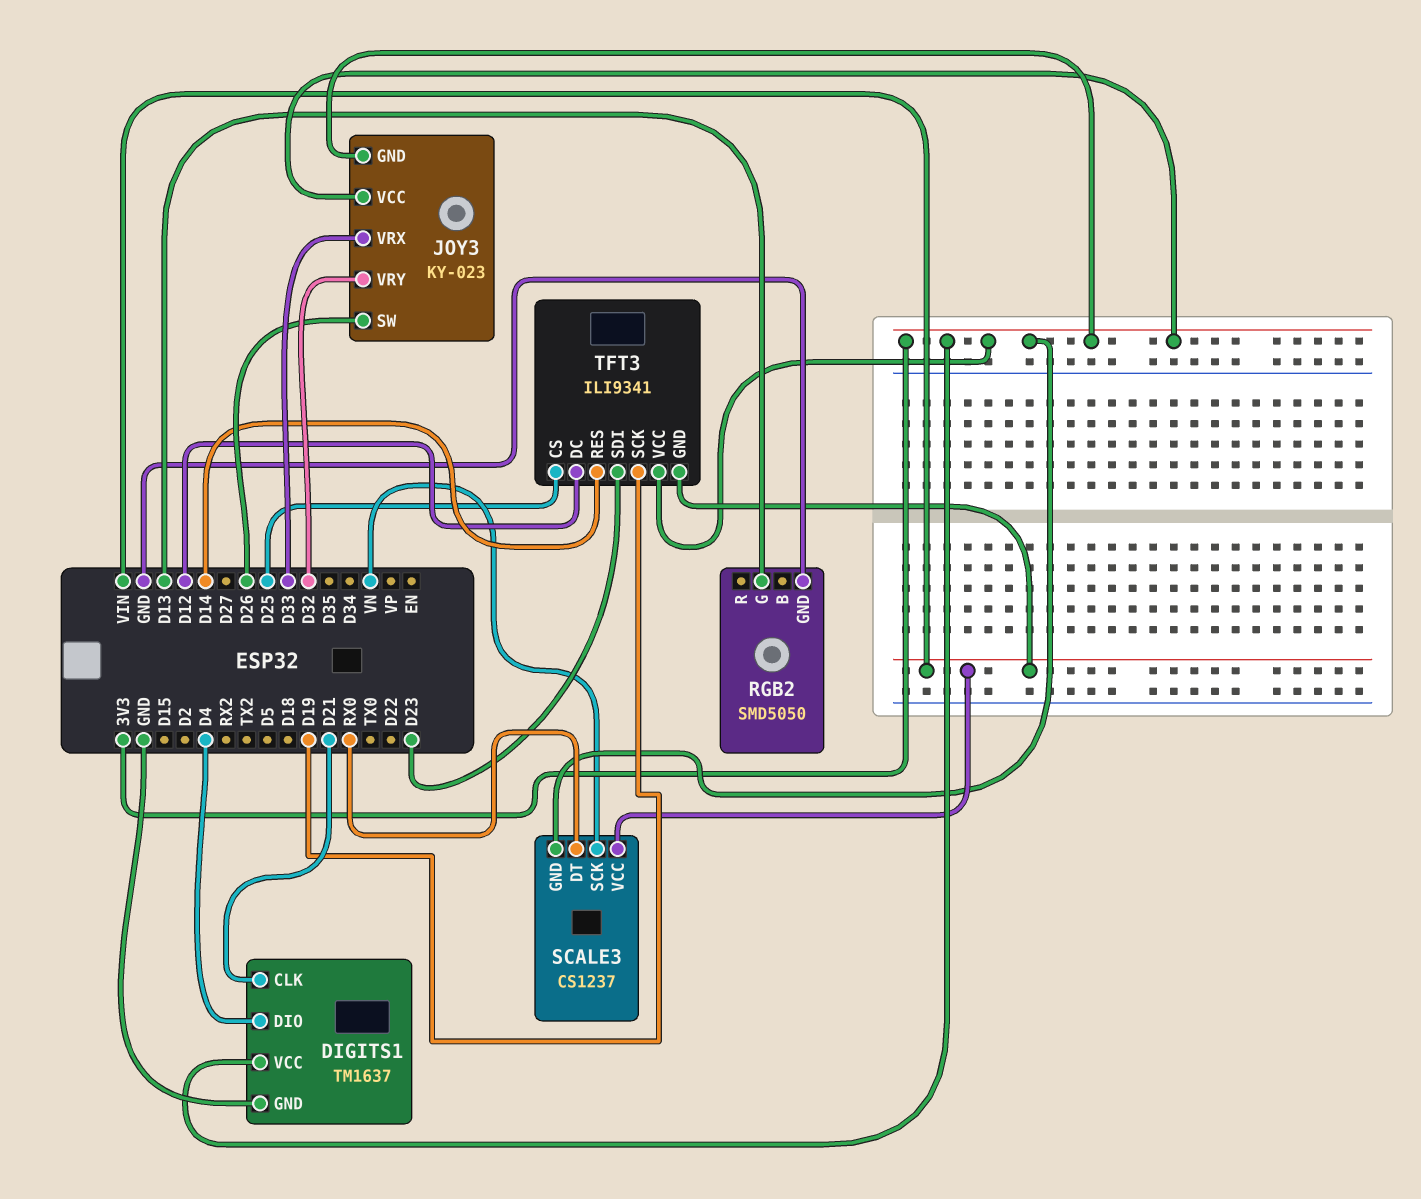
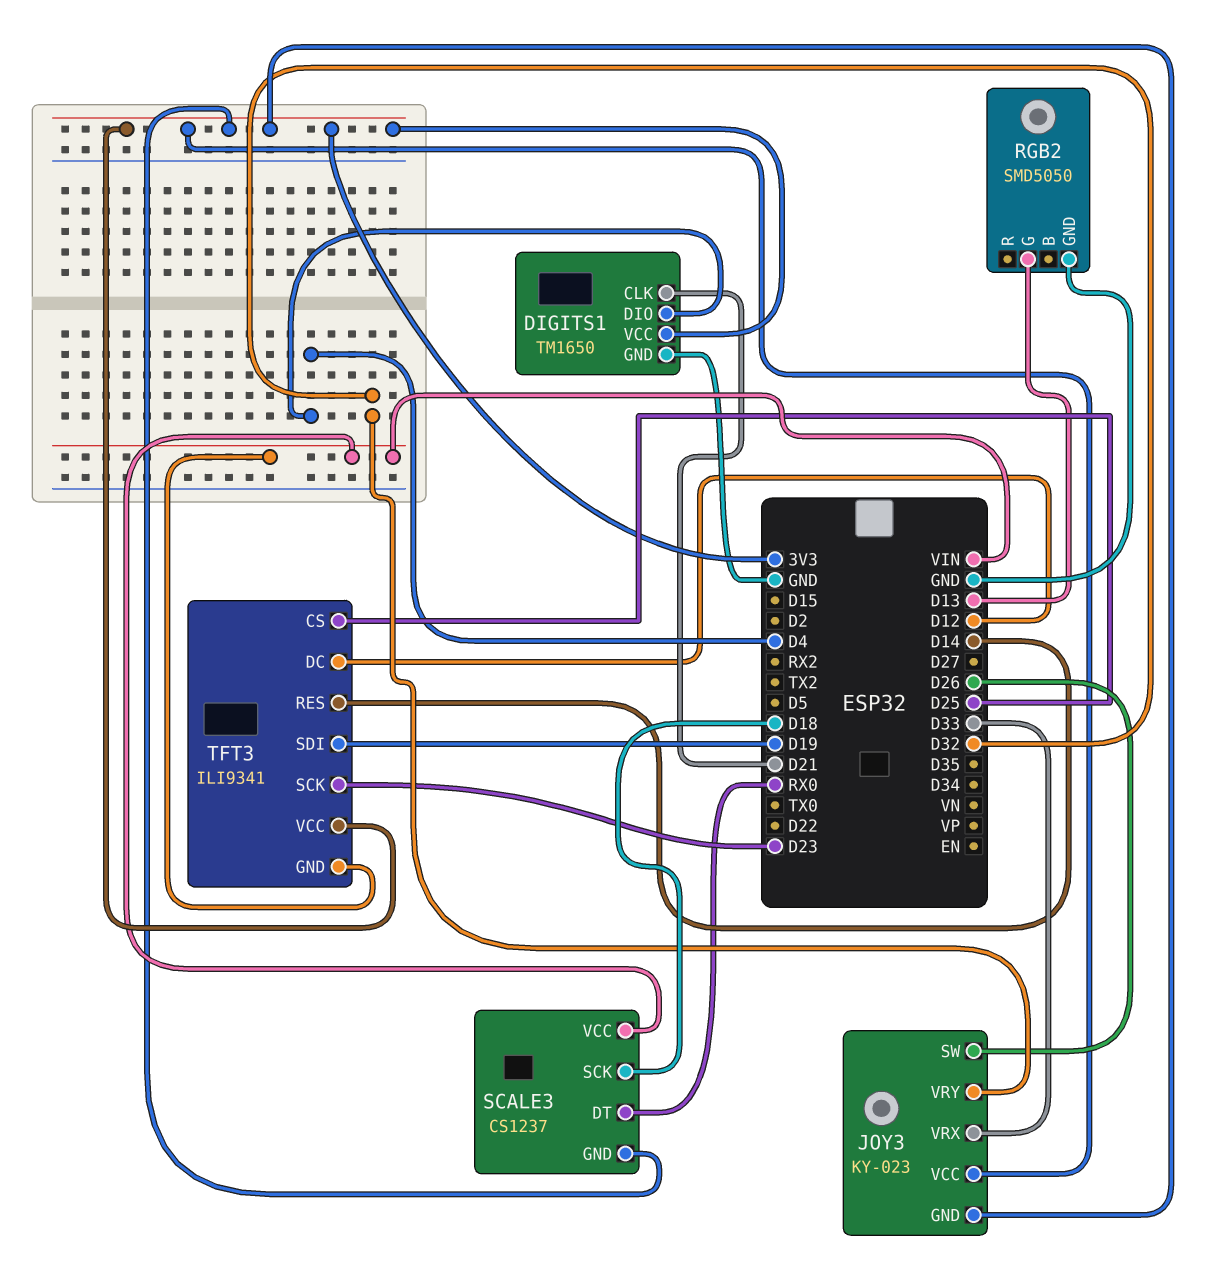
DIGITS1: TM1637 -> TM1650
SCALE3 pin SCK: VN -> D18
TFT3 pin SCK: D19 -> D23
TFT3 pin SDI: D23 -> D19

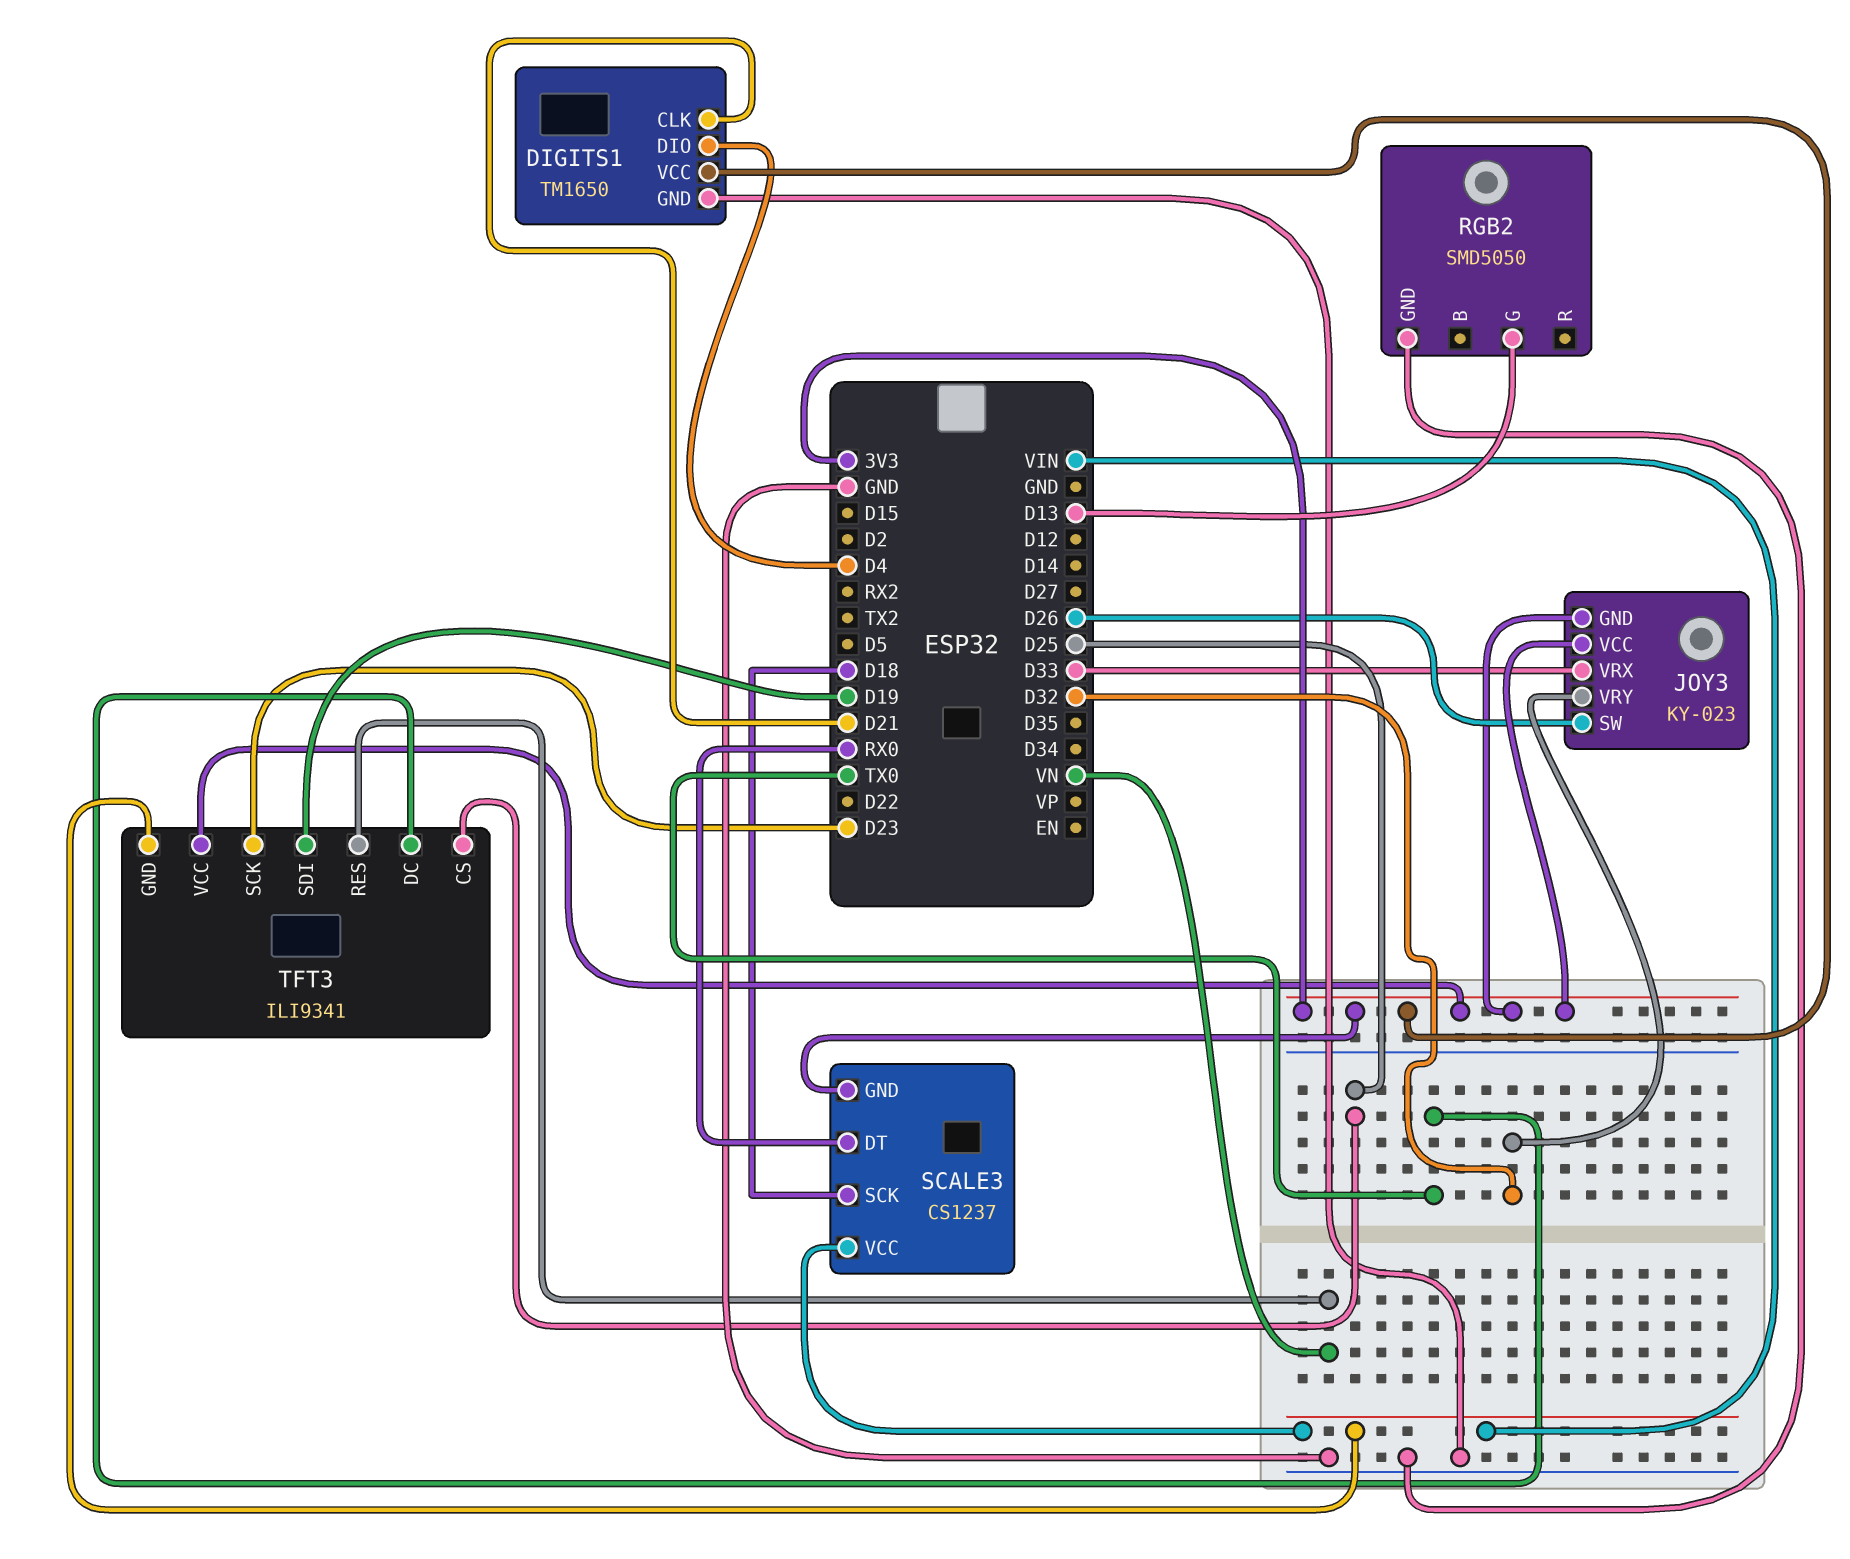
TFT3 pin DC: D12 -> TX0
TFT3 pin RES: D14 -> VN

